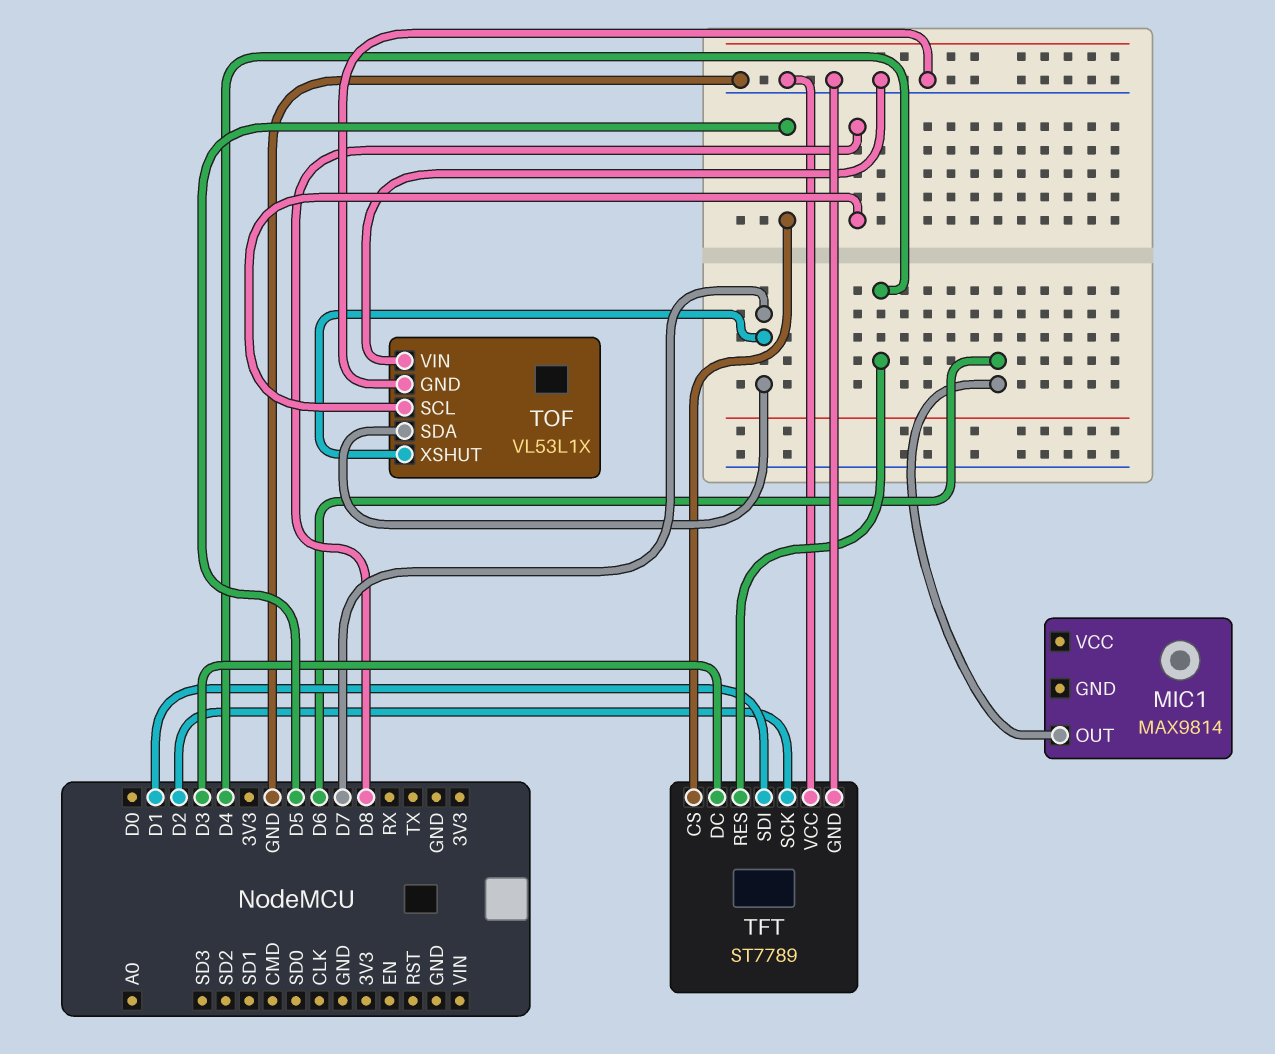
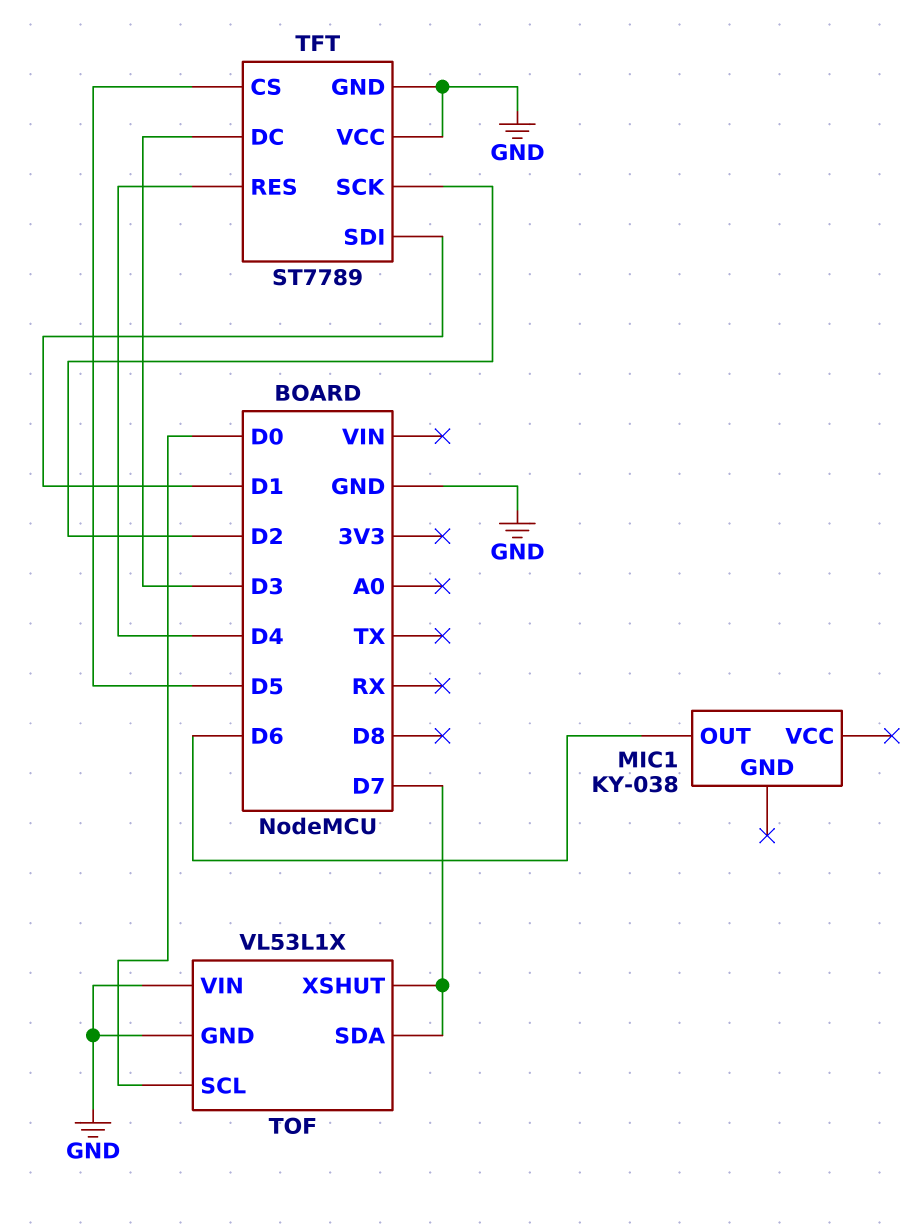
MIC1: MAX9814 -> KY-038
TOF pin SCL: D8 -> D0

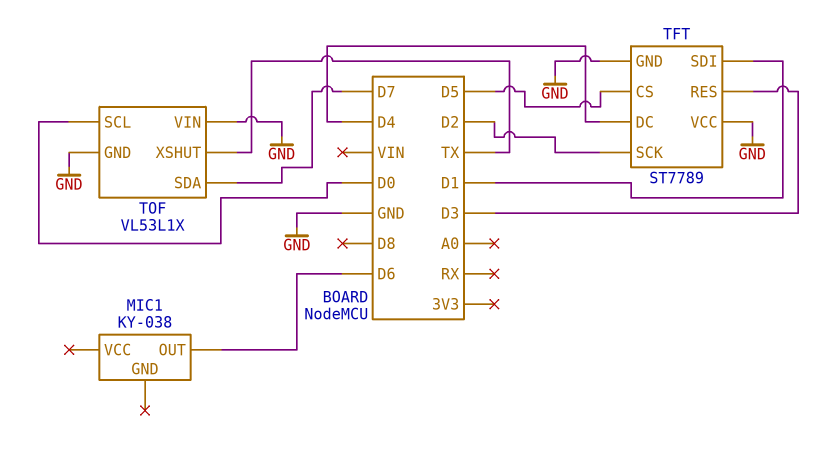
TFT pin DC: D3 -> D4
TFT pin RES: D4 -> D3
TOF pin XSHUT: D7 -> TX

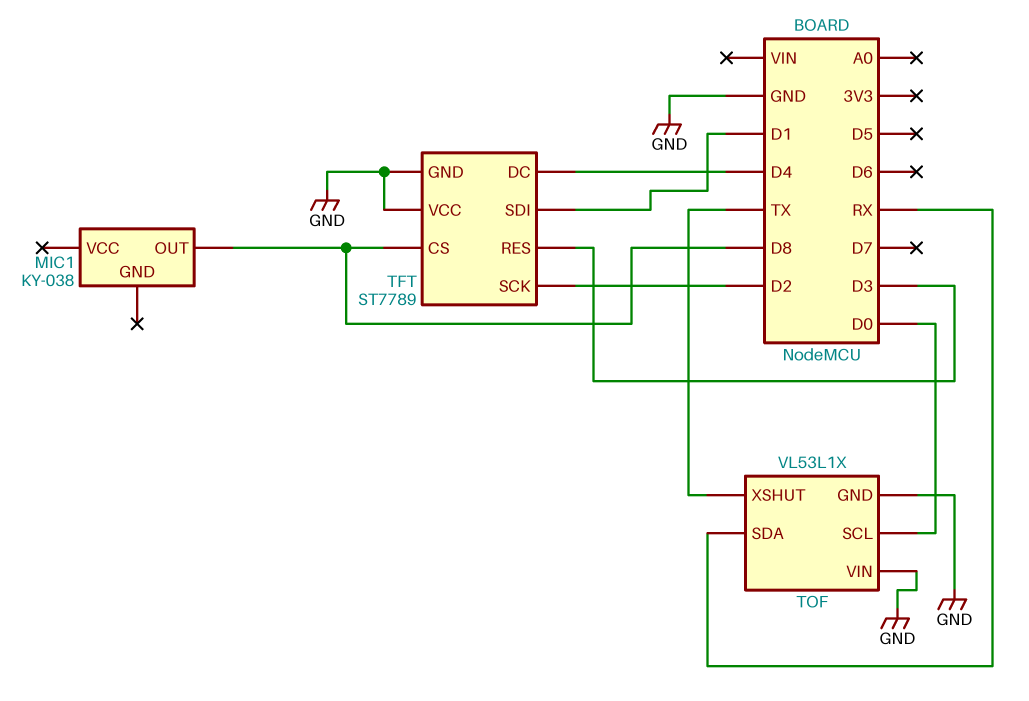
MIC1 pin OUT: D6 -> D8
TFT pin CS: D5 -> D8
TOF pin SDA: D7 -> RX

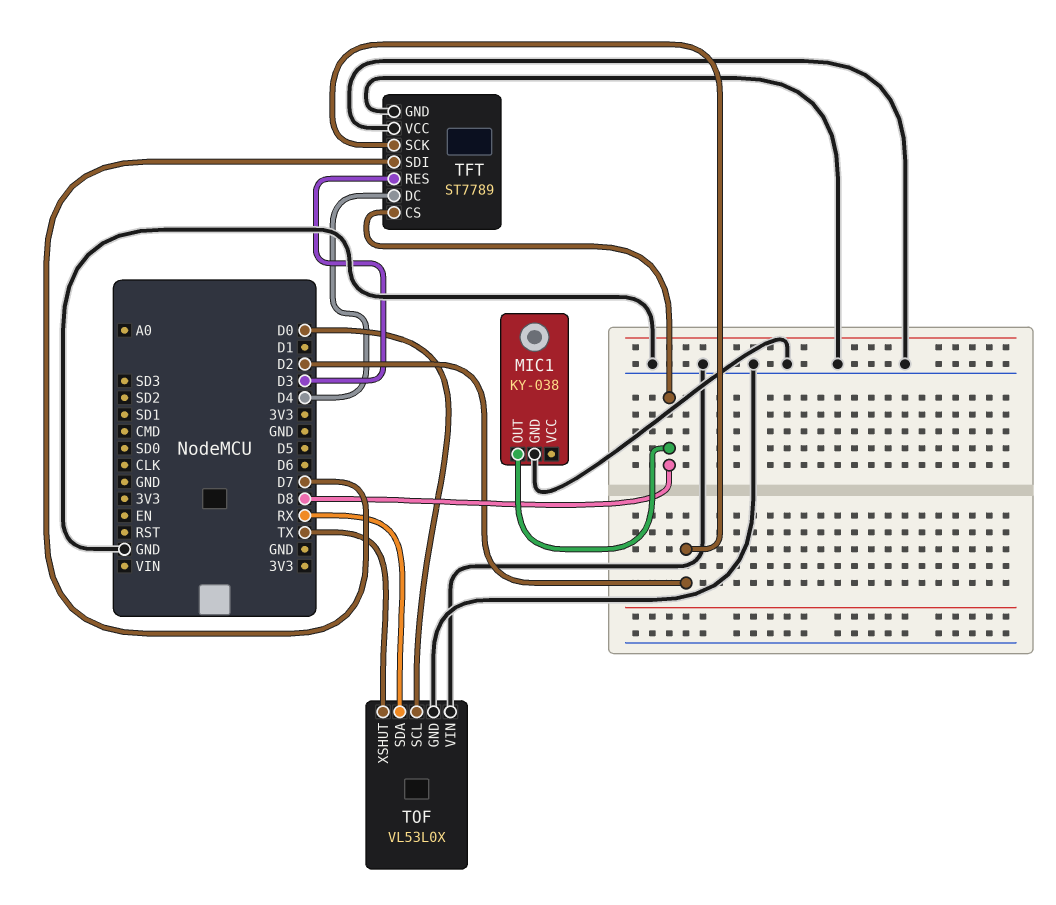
MIC1 pin GND: none -> GND
TFT pin SDI: D1 -> D7
TOF: VL53L1X -> VL53L0X

